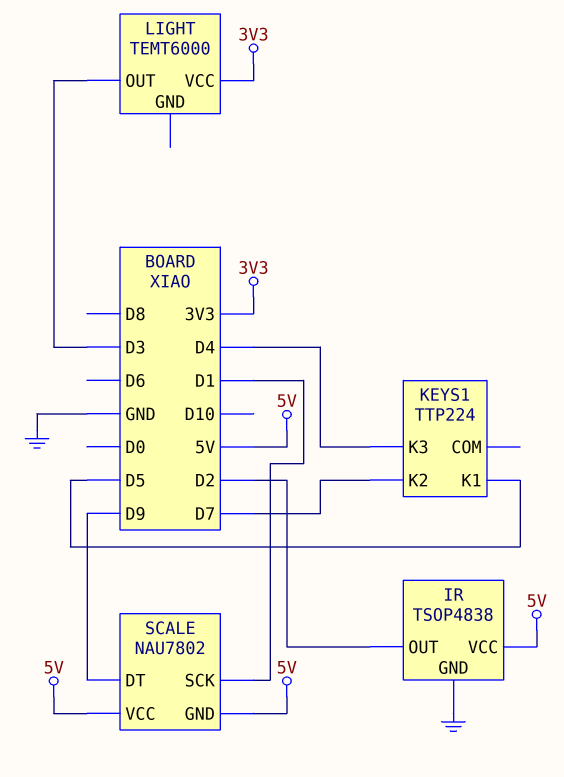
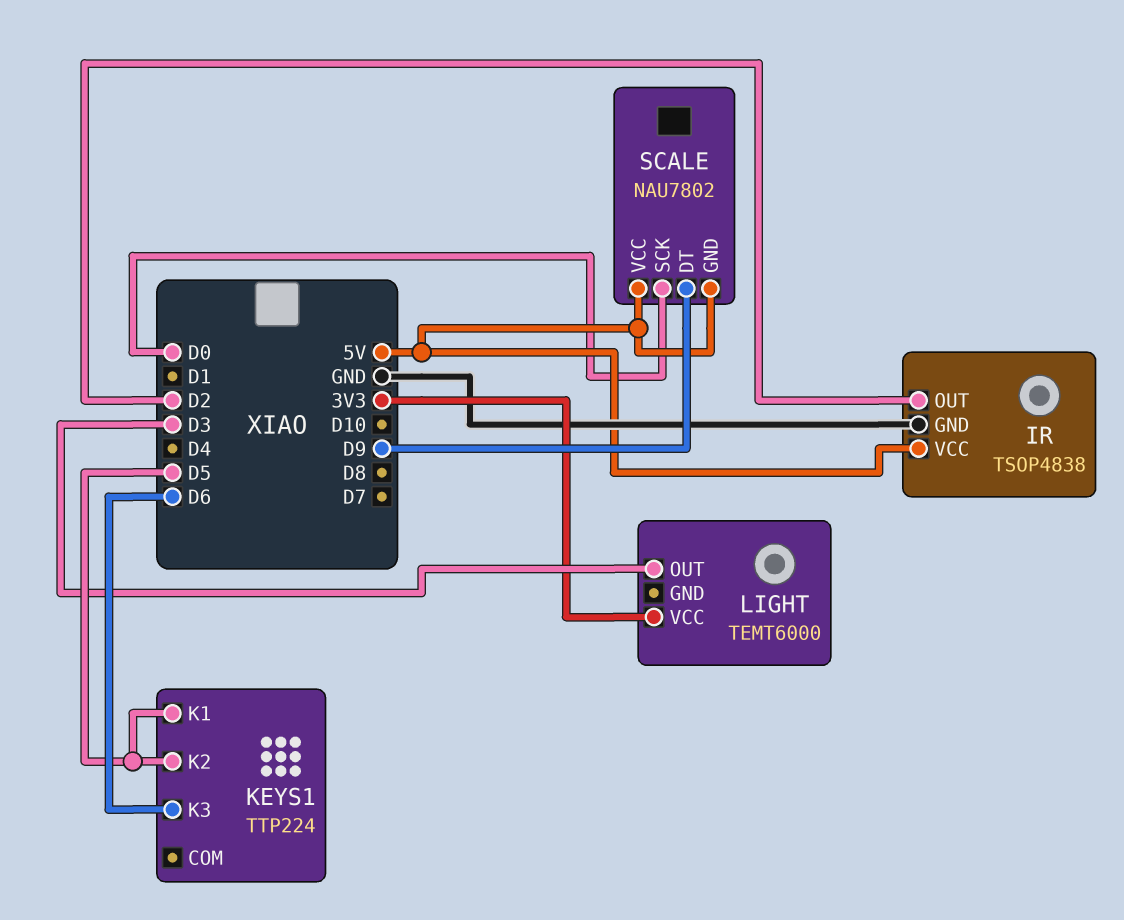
KEYS1 pin K2: D7 -> D5
KEYS1 pin K3: D4 -> D6
SCALE pin SCK: D1 -> D0

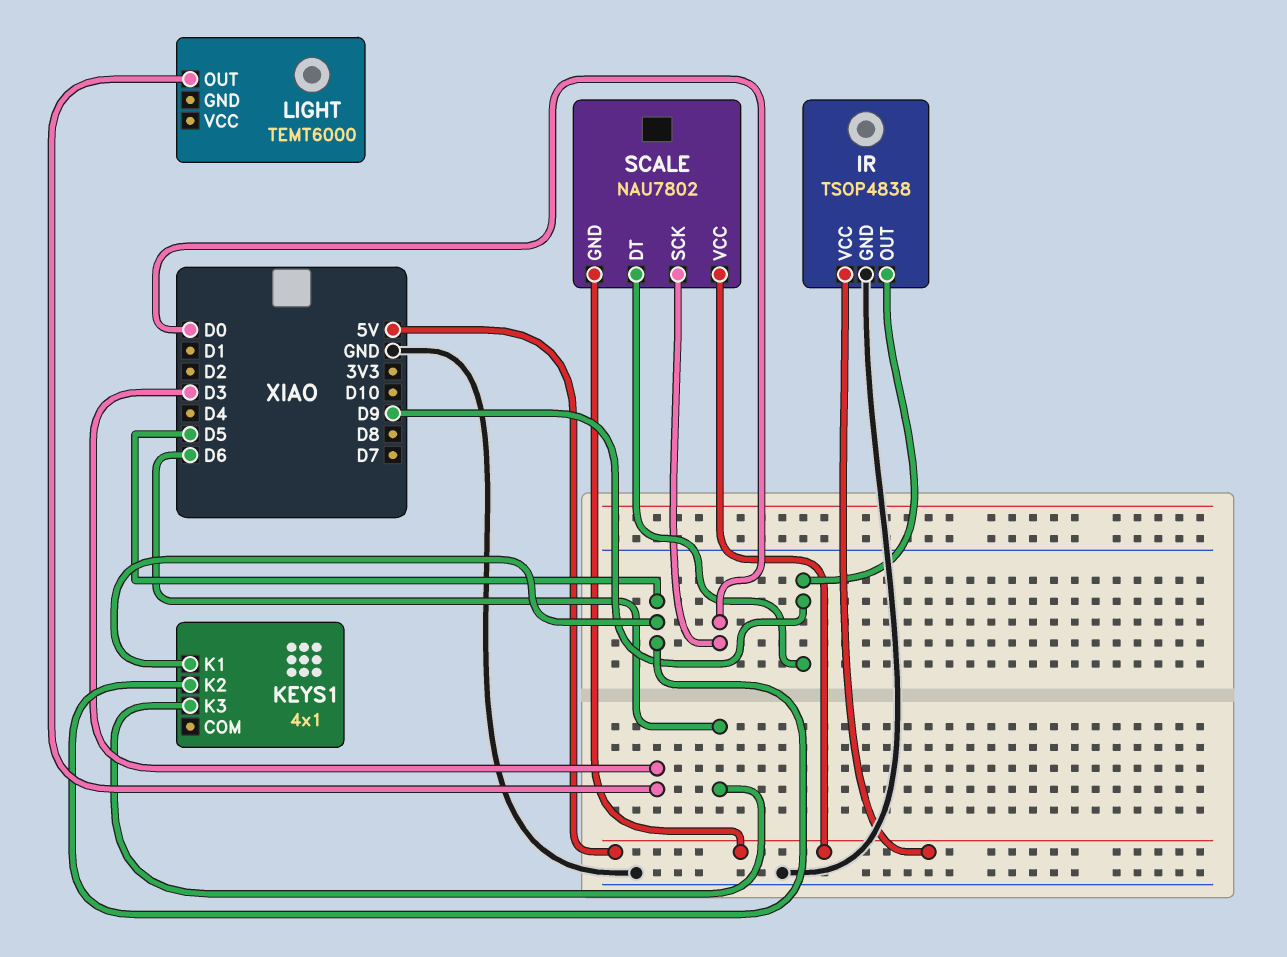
IR pin OUT: D2 -> D9
KEYS1: TTP224 -> 4x1
LIGHT pin VCC: 3V3 -> none

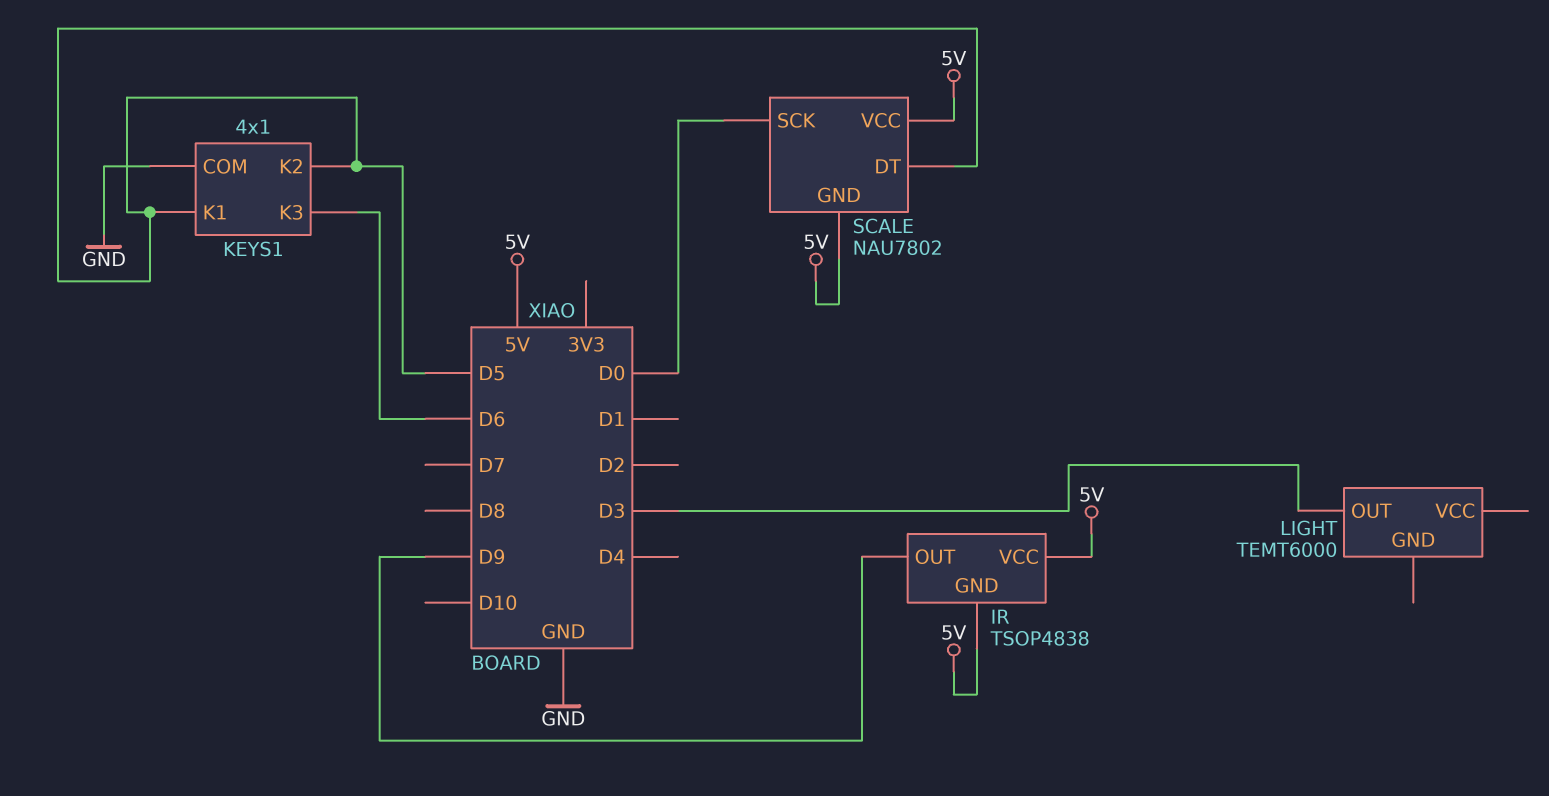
IR pin GND: GND -> 5V
KEYS1 pin COM: none -> GND
SCALE pin DT: D9 -> D5

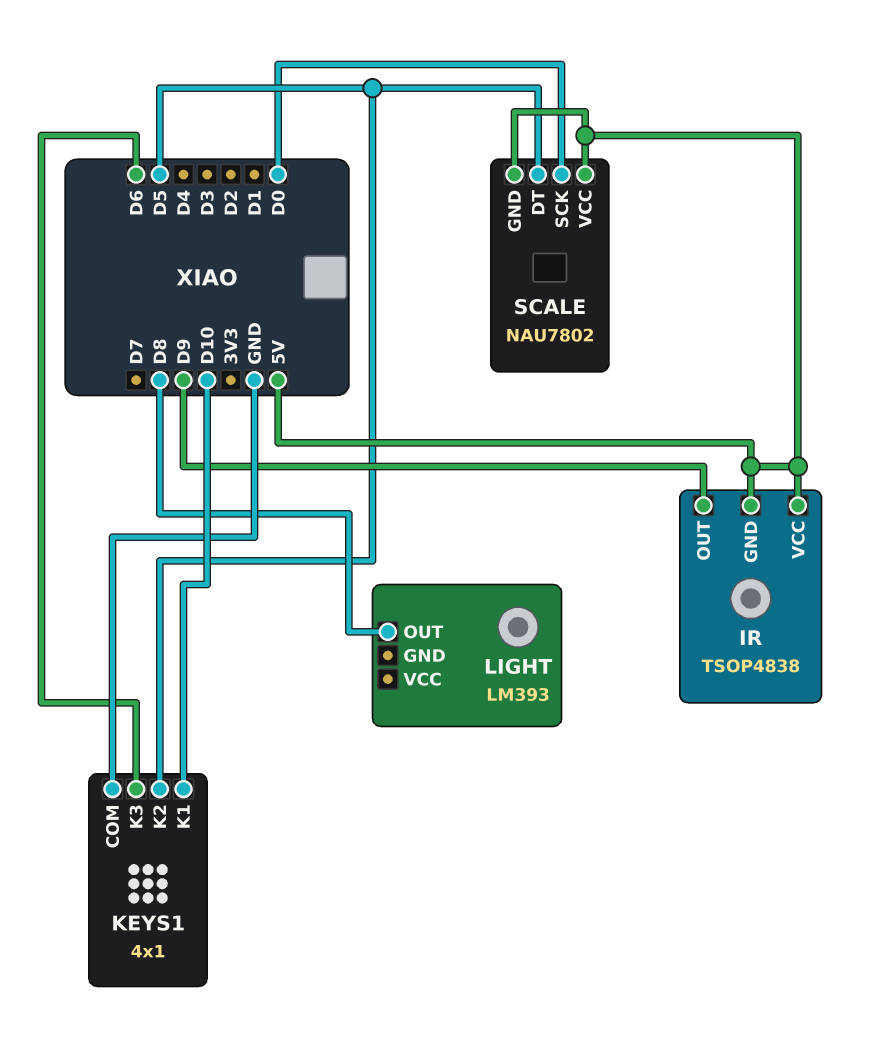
KEYS1 pin K1: D5 -> D10
LIGHT: TEMT6000 -> LM393
LIGHT pin OUT: D3 -> D8

